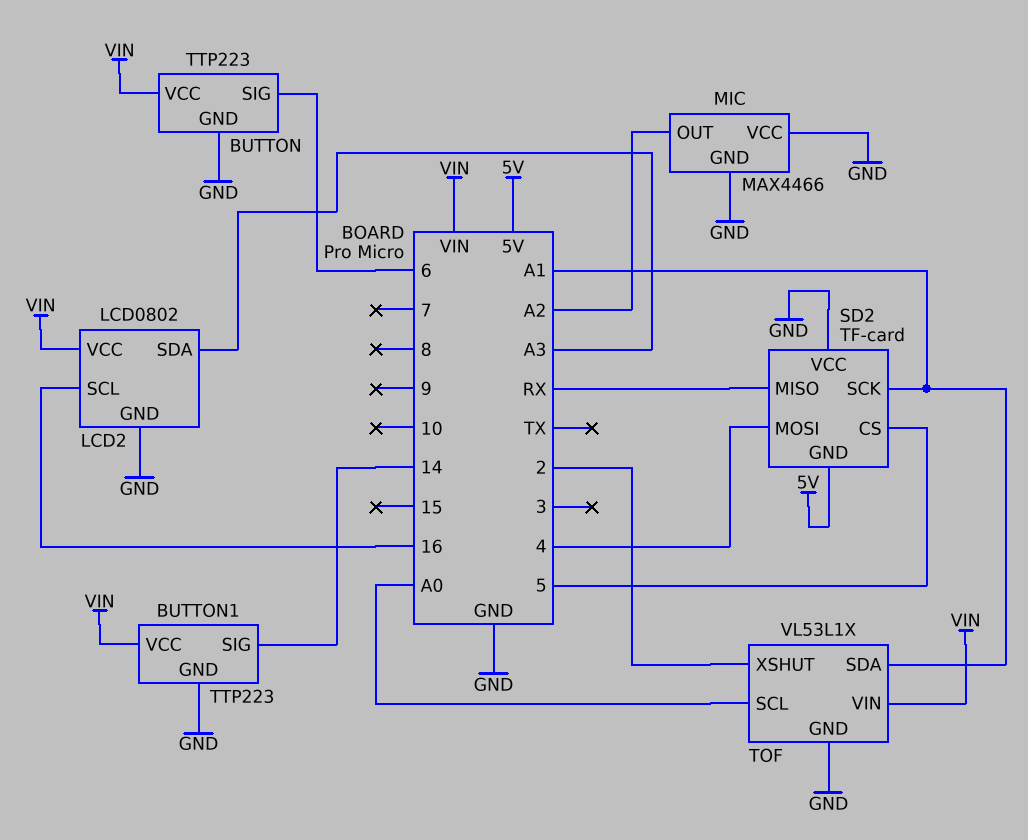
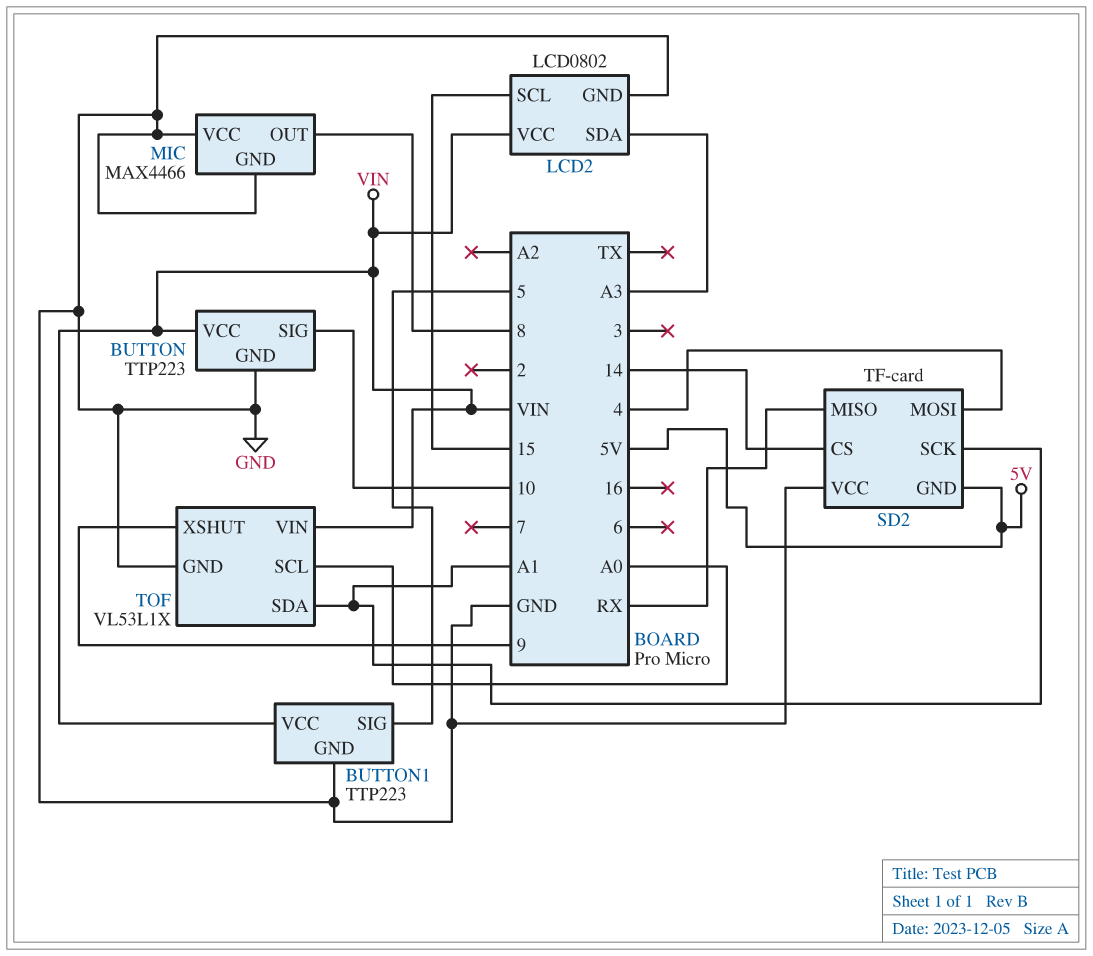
BUTTON pin SIG: 6 -> 10
BUTTON1 pin SIG: 14 -> 5
LCD2 pin SCL: 16 -> 15
MIC pin OUT: A2 -> 8
SD2 pin CS: 5 -> 14
TOF pin XSHUT: 2 -> 9

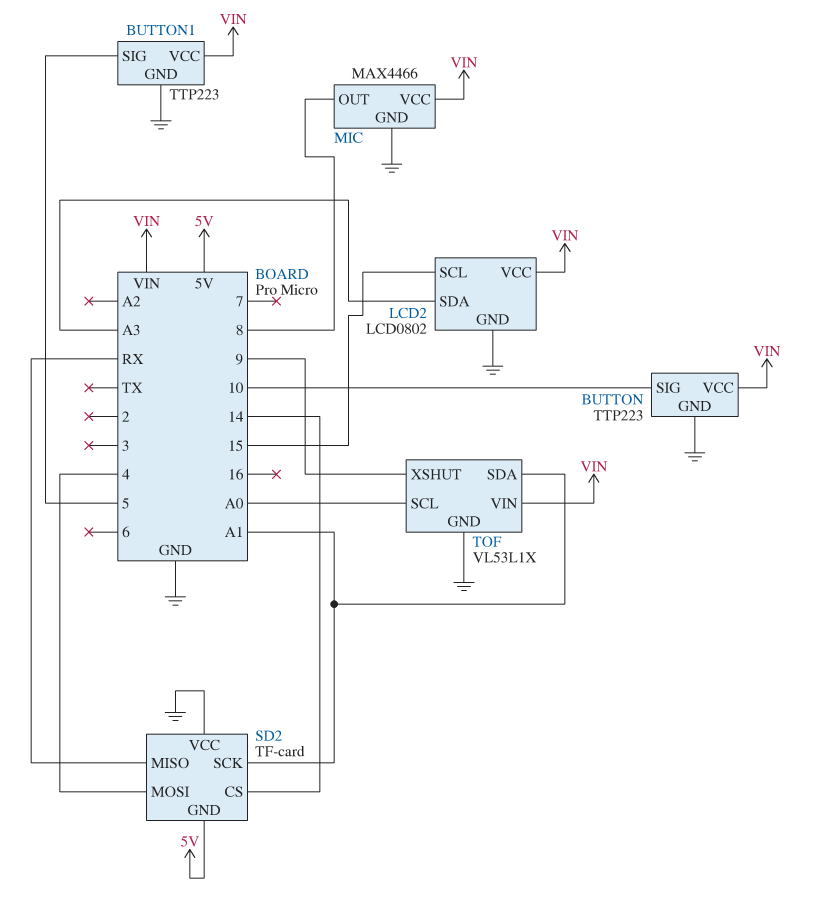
MIC pin VCC: GND -> VIN

